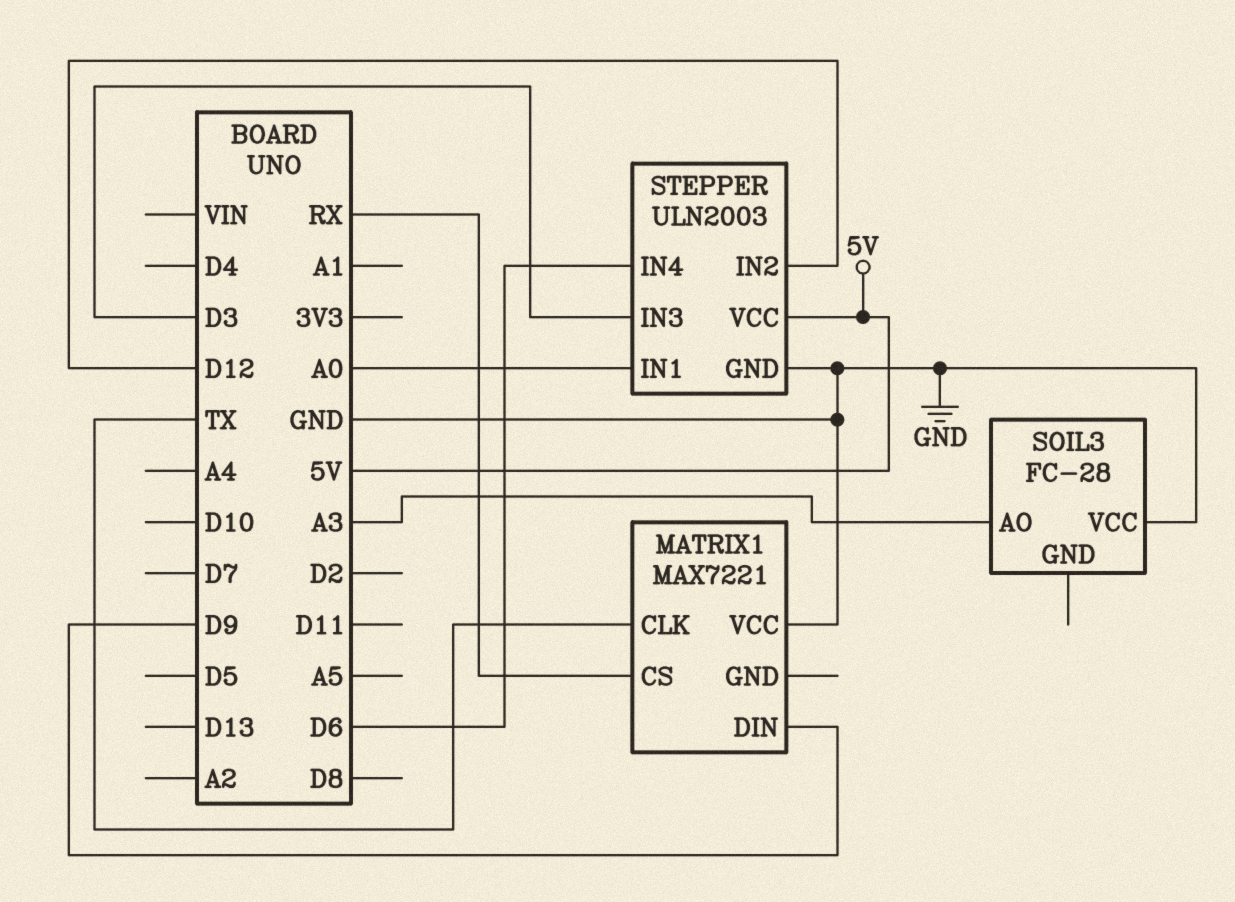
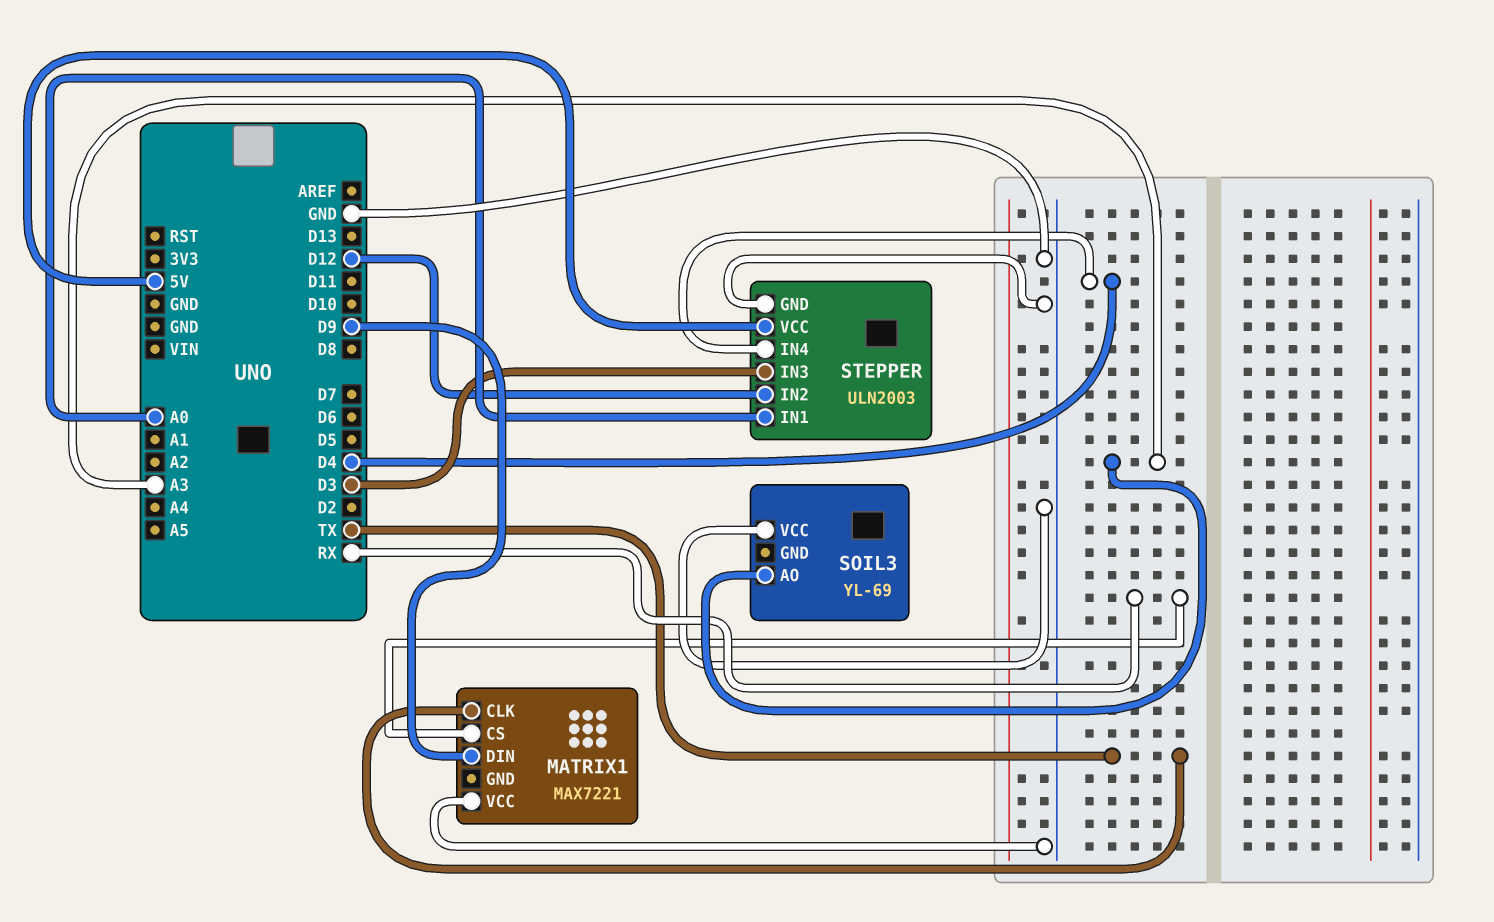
SOIL3: FC-28 -> YL-69
STEPPER pin IN4: D6 -> D4

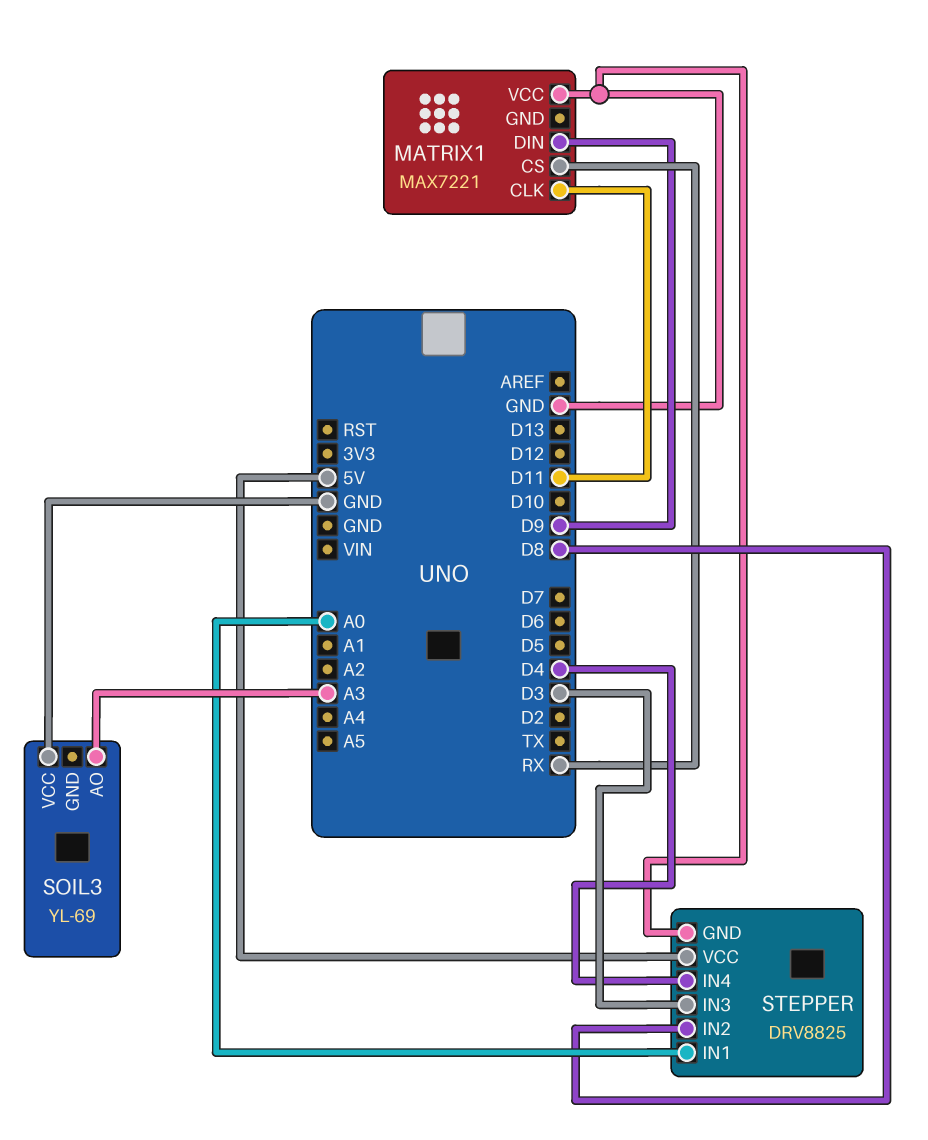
MATRIX1 pin CLK: TX -> D11
STEPPER: ULN2003 -> DRV8825
STEPPER pin IN2: D12 -> D8

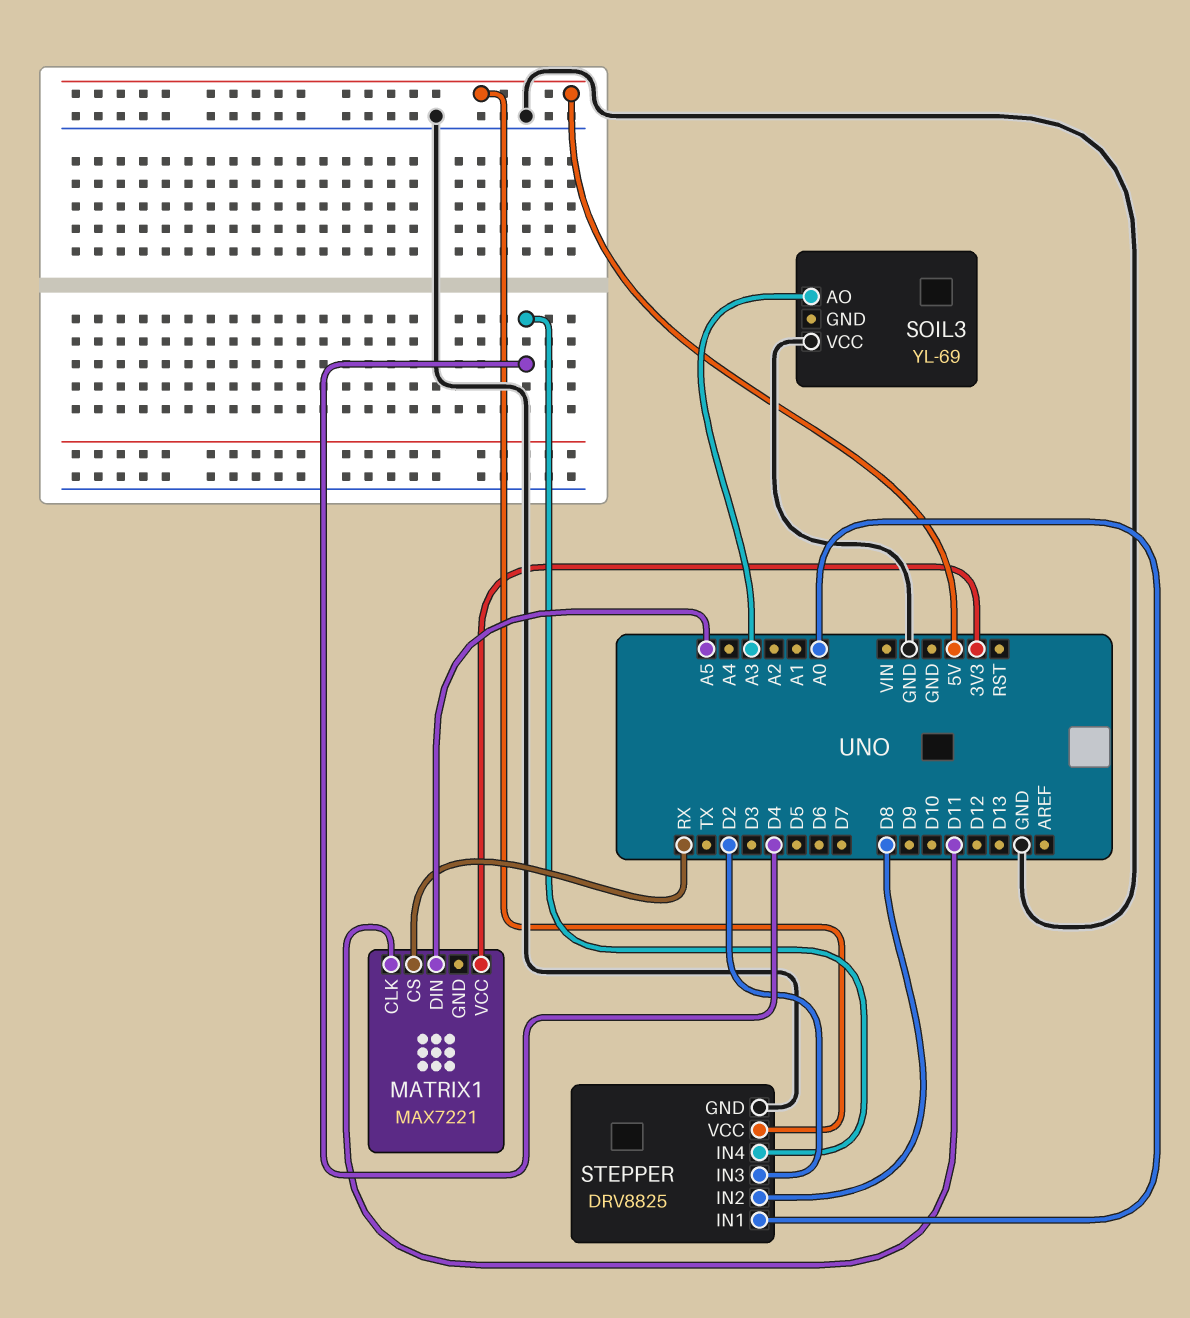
MATRIX1 pin DIN: D9 -> A5
MATRIX1 pin VCC: GND -> 3V3
STEPPER pin IN3: D3 -> D2

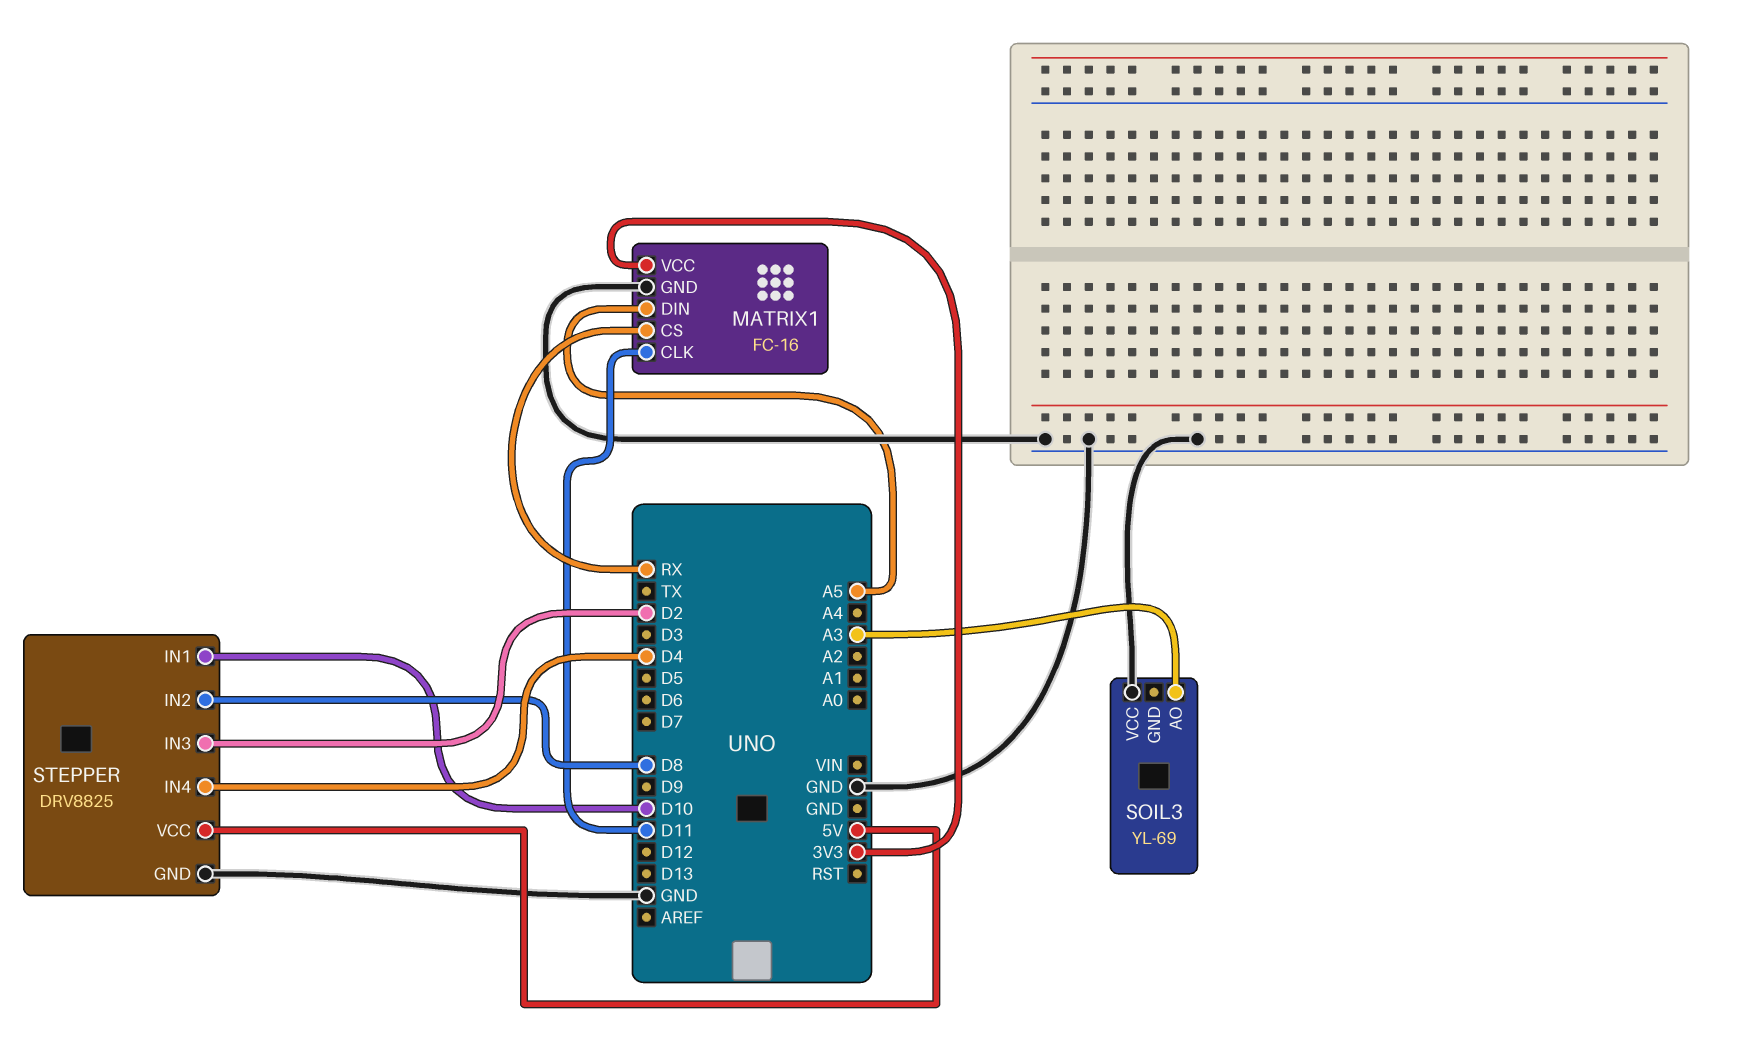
MATRIX1: MAX7221 -> FC-16
MATRIX1 pin GND: none -> GND
STEPPER pin IN1: A0 -> D10

